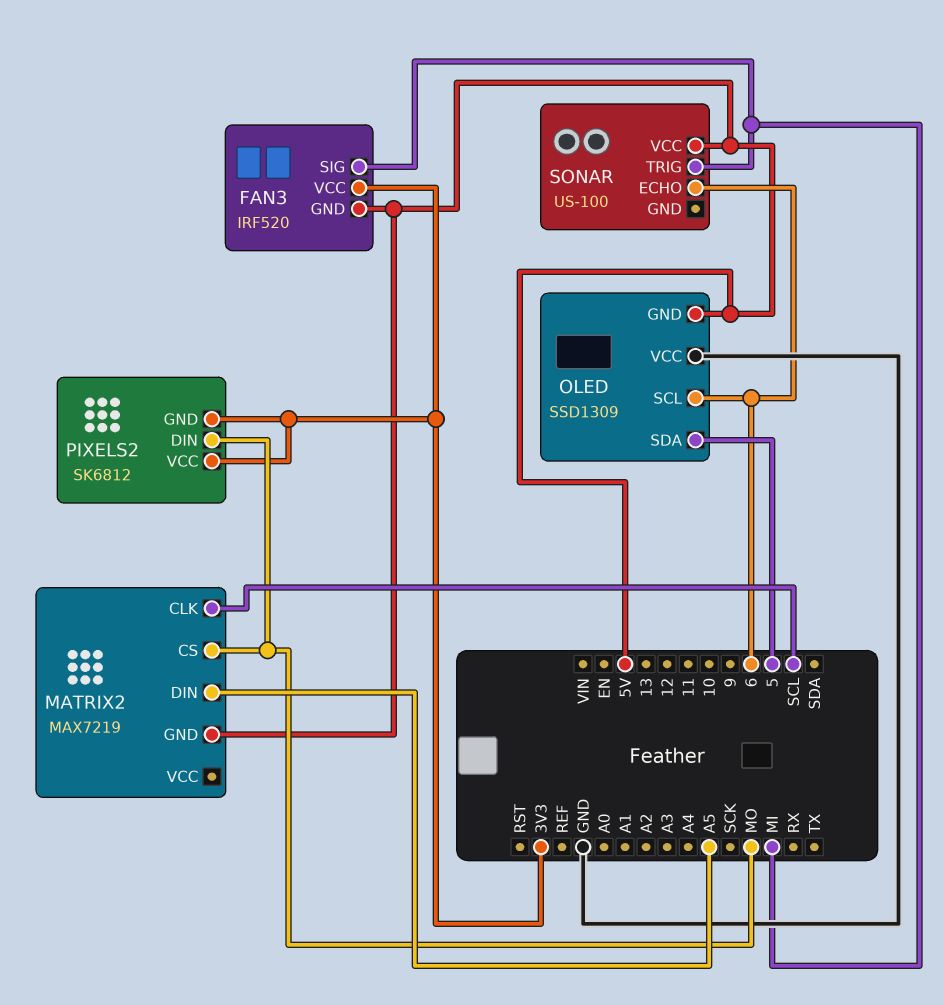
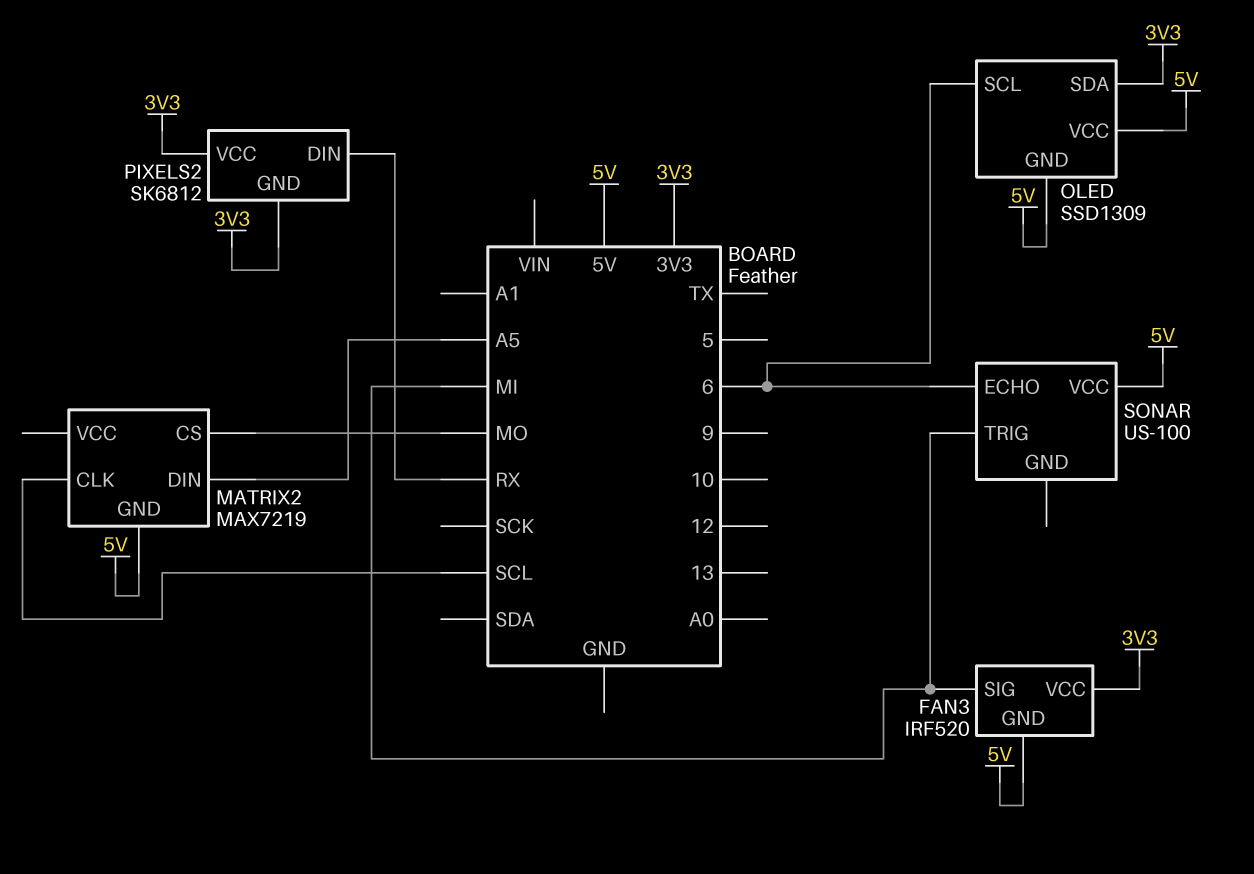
OLED pin SDA: 5 -> 3V3
OLED pin VCC: GND -> 5V
PIXELS2 pin DIN: MO -> RX

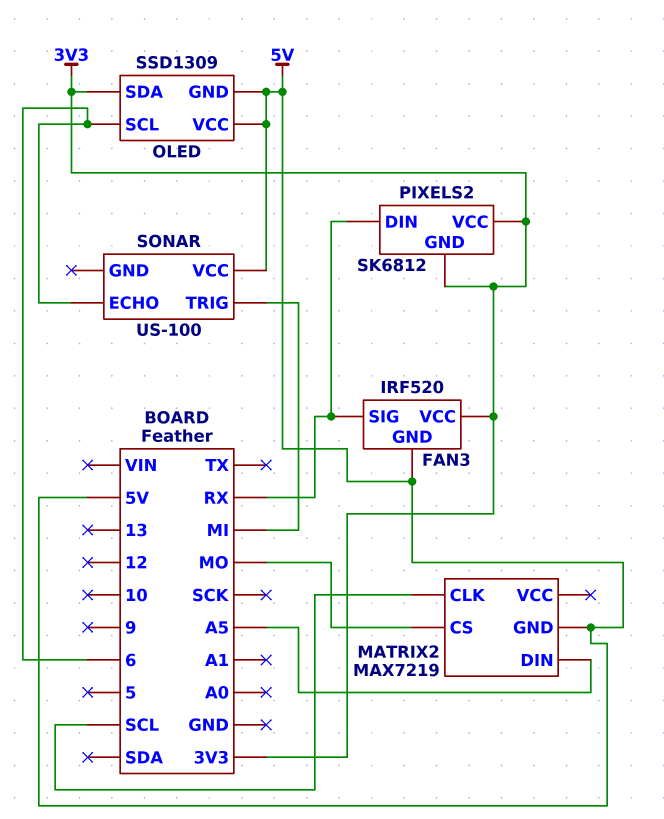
FAN3 pin SIG: MI -> RX

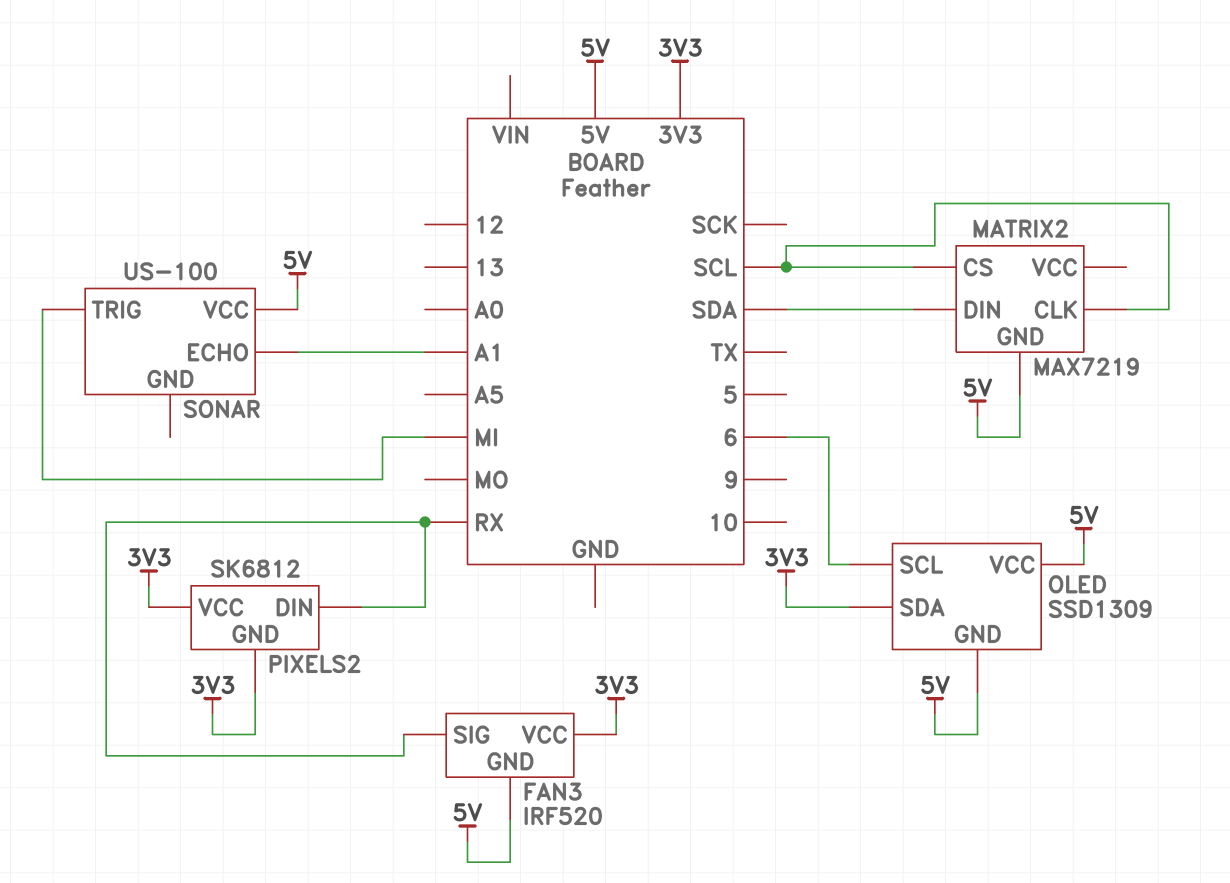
MATRIX2 pin CS: MO -> SCL
MATRIX2 pin DIN: A5 -> SDA
SONAR pin ECHO: 6 -> A1

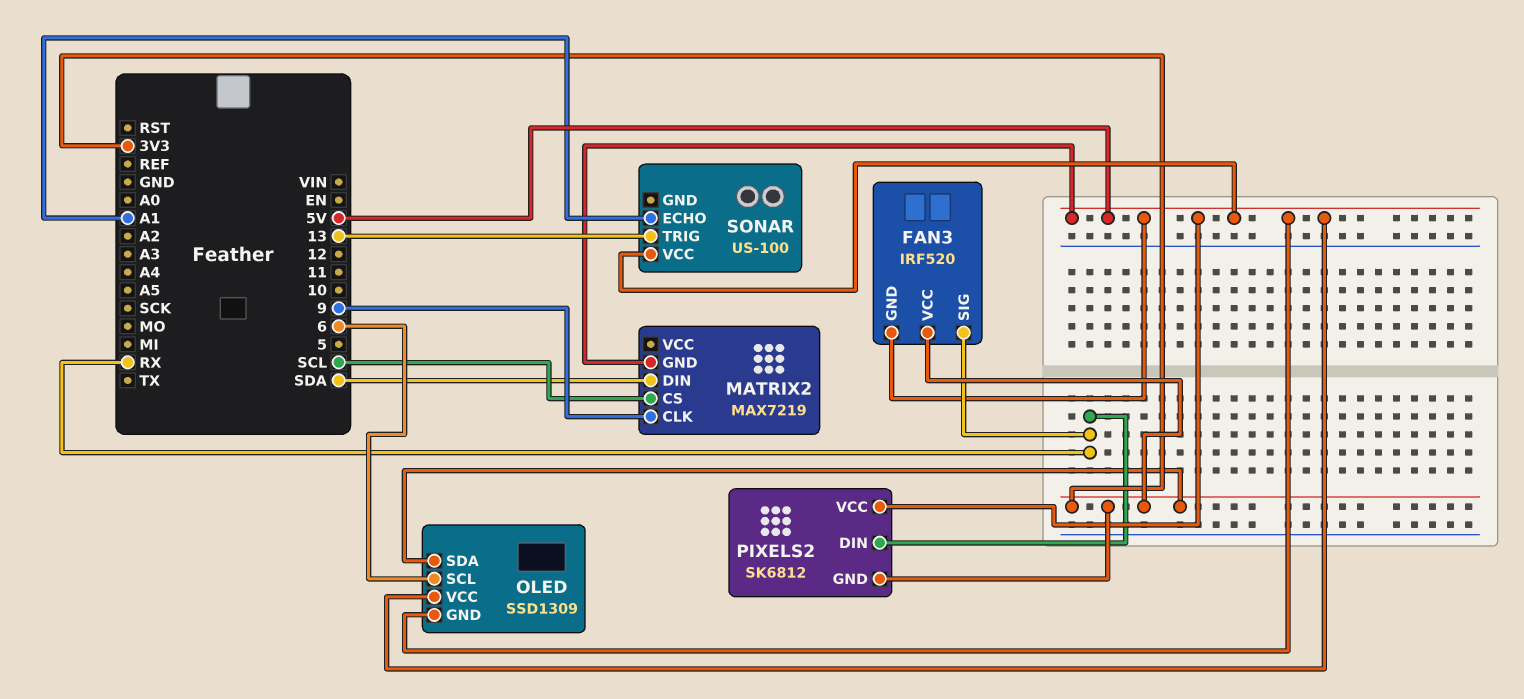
MATRIX2 pin CLK: SCL -> 9
PIXELS2 pin VCC: 3V3 -> 5V
SONAR pin TRIG: MI -> 13

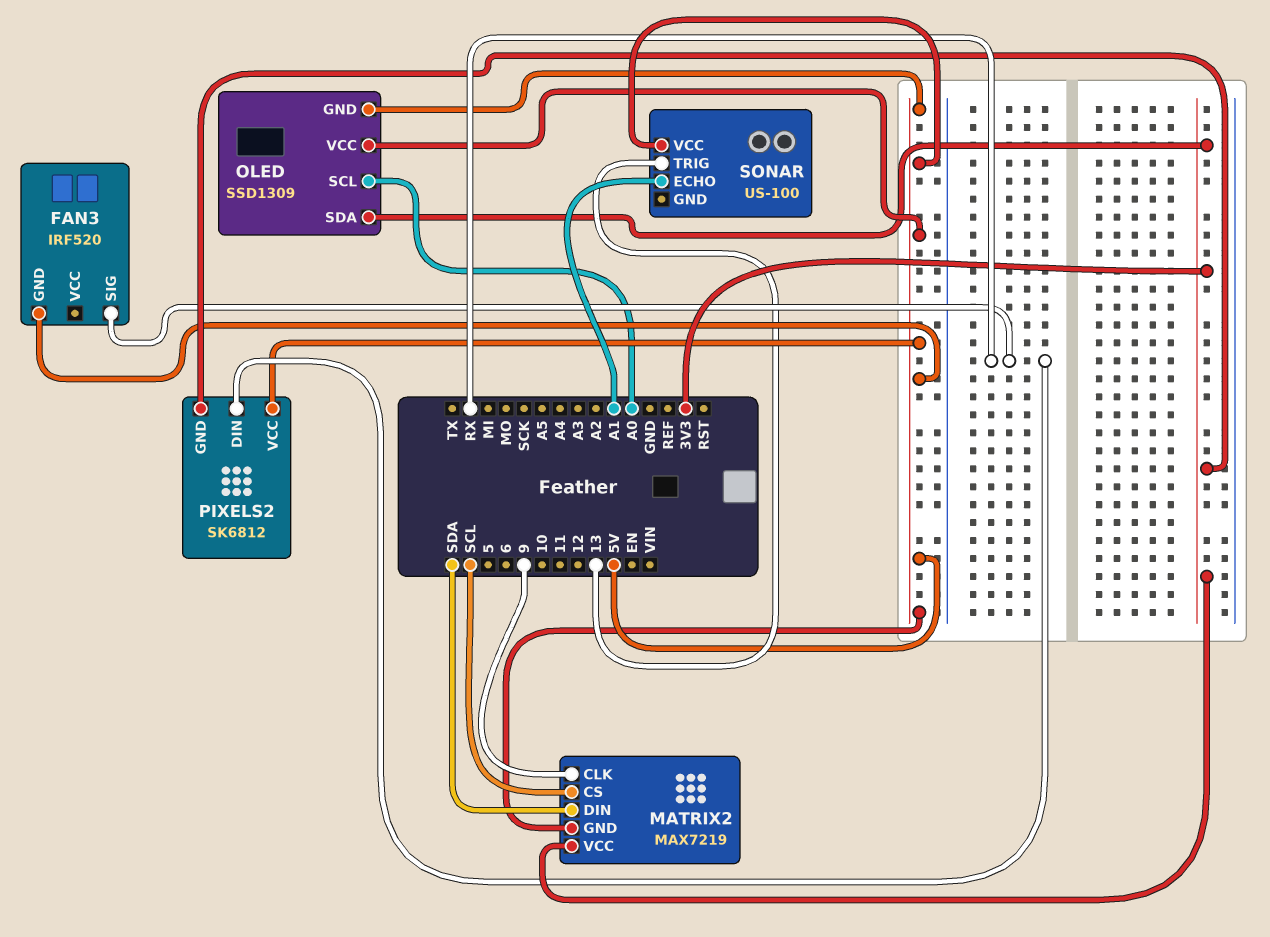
FAN3 pin VCC: 3V3 -> none
MATRIX2 pin VCC: none -> 3V3
OLED pin SCL: 6 -> A0

